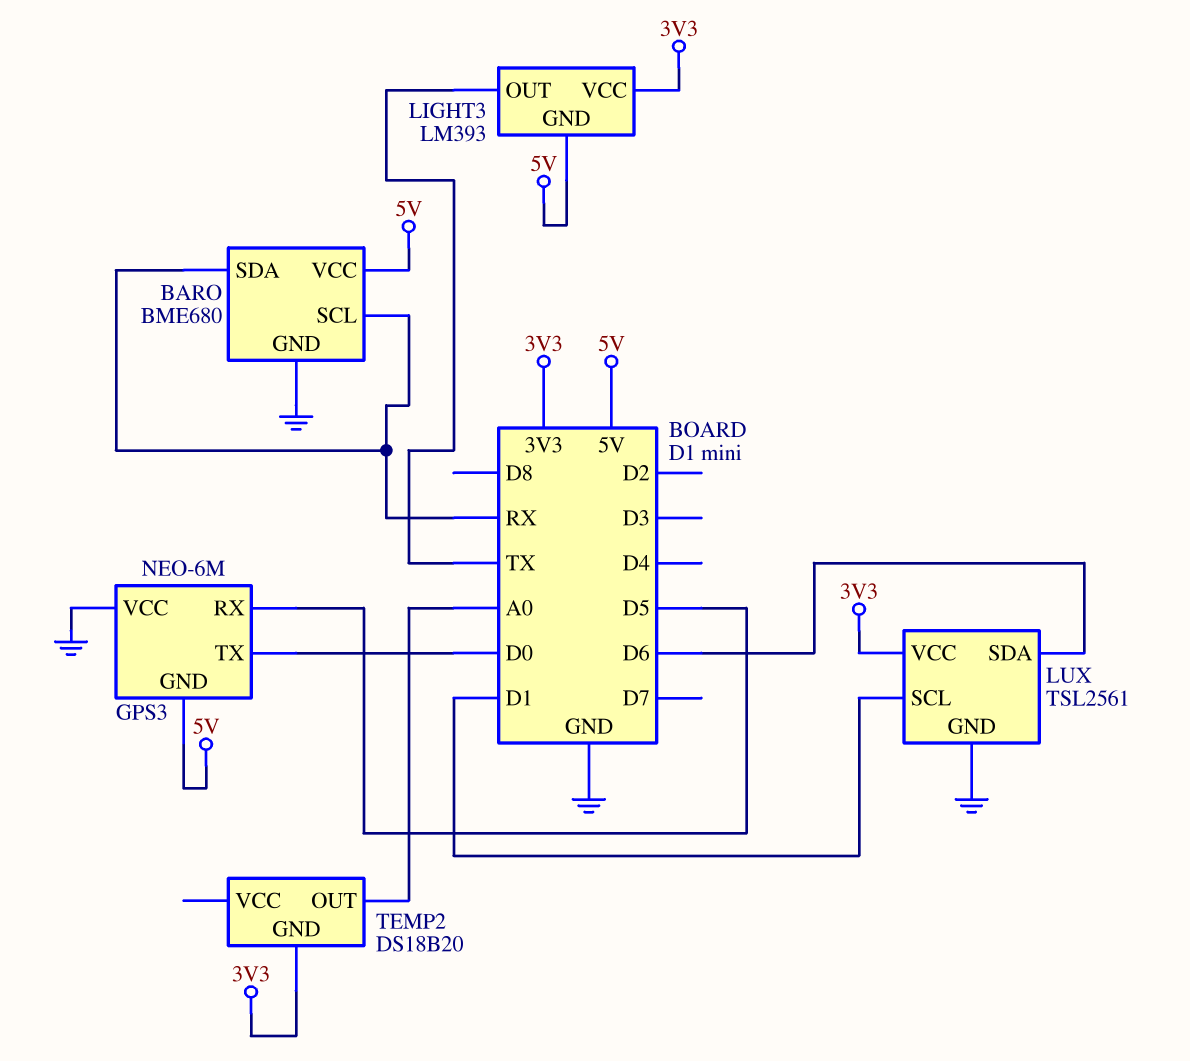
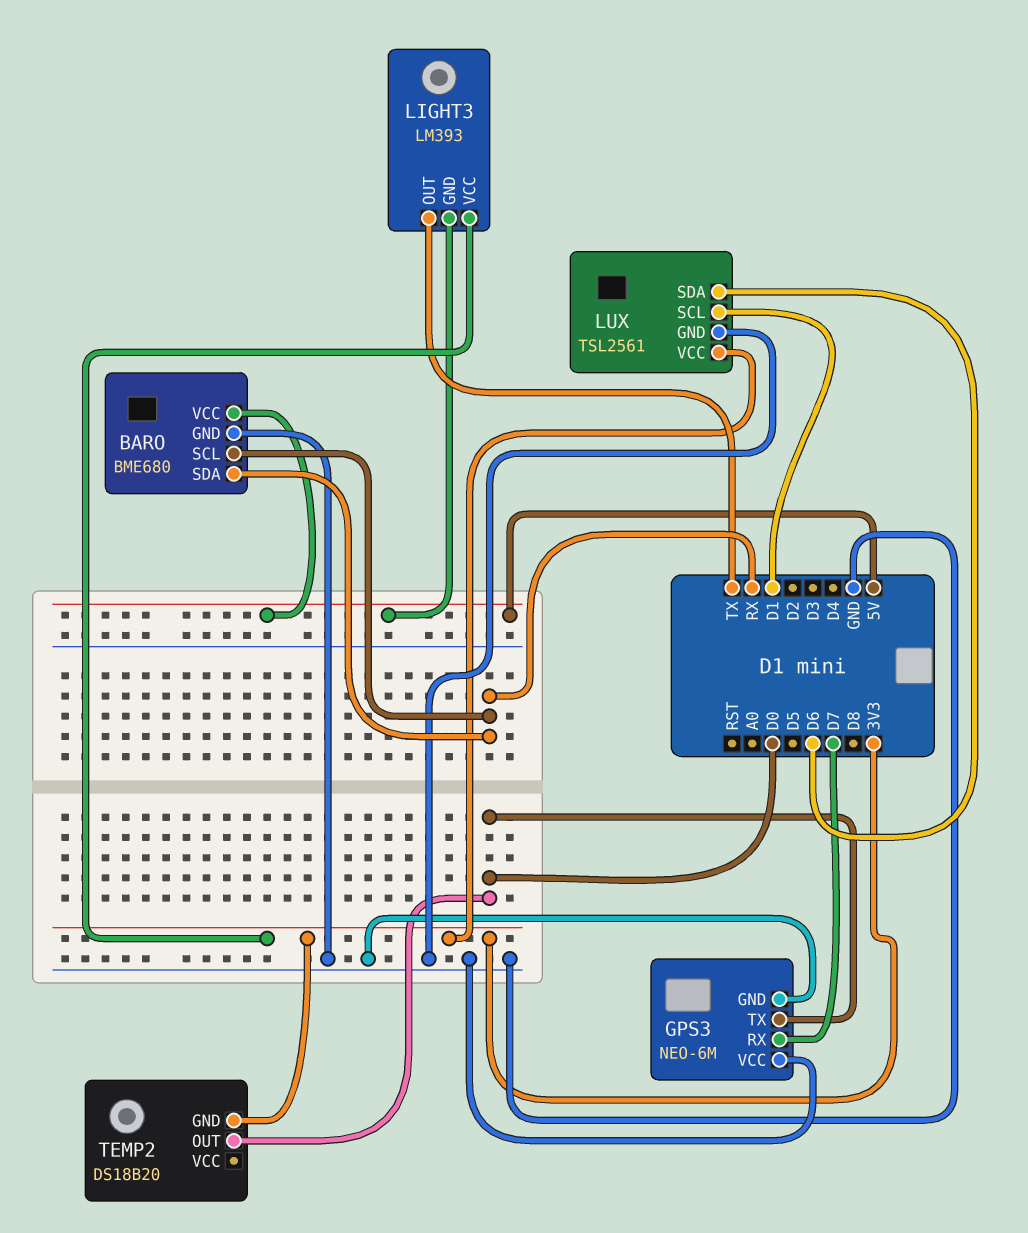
GPS3 pin GND: 5V -> GND
GPS3 pin RX: D5 -> D7
TEMP2 pin OUT: A0 -> D0

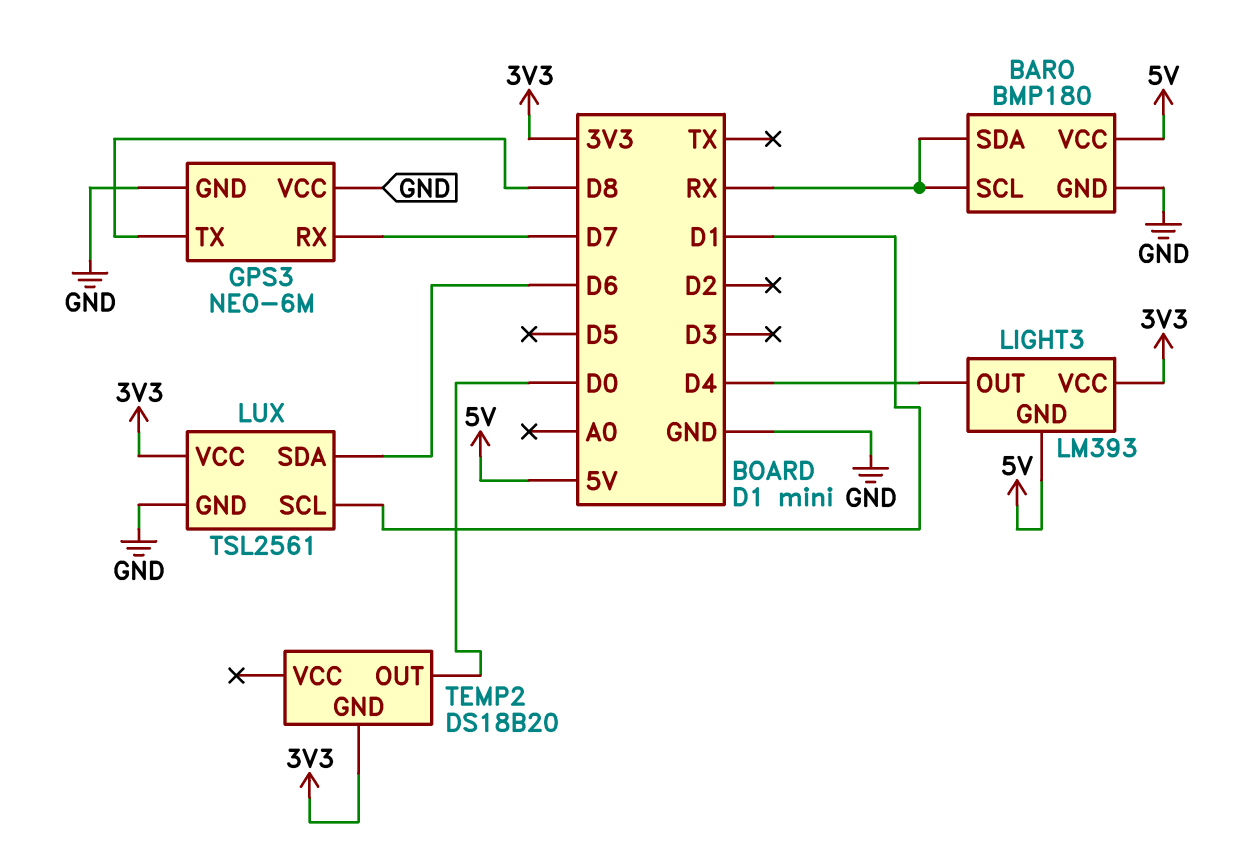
BARO: BME680 -> BMP180
GPS3 pin TX: D0 -> D8
LIGHT3 pin OUT: TX -> D4

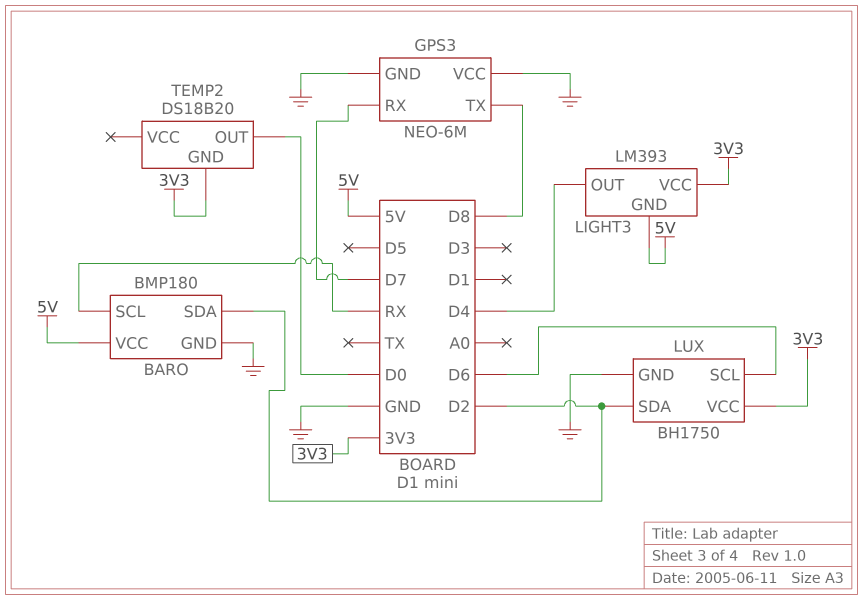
BARO pin SDA: RX -> D2
LUX: TSL2561 -> BH1750
LUX pin SCL: D1 -> D6
LUX pin SDA: D6 -> D2

